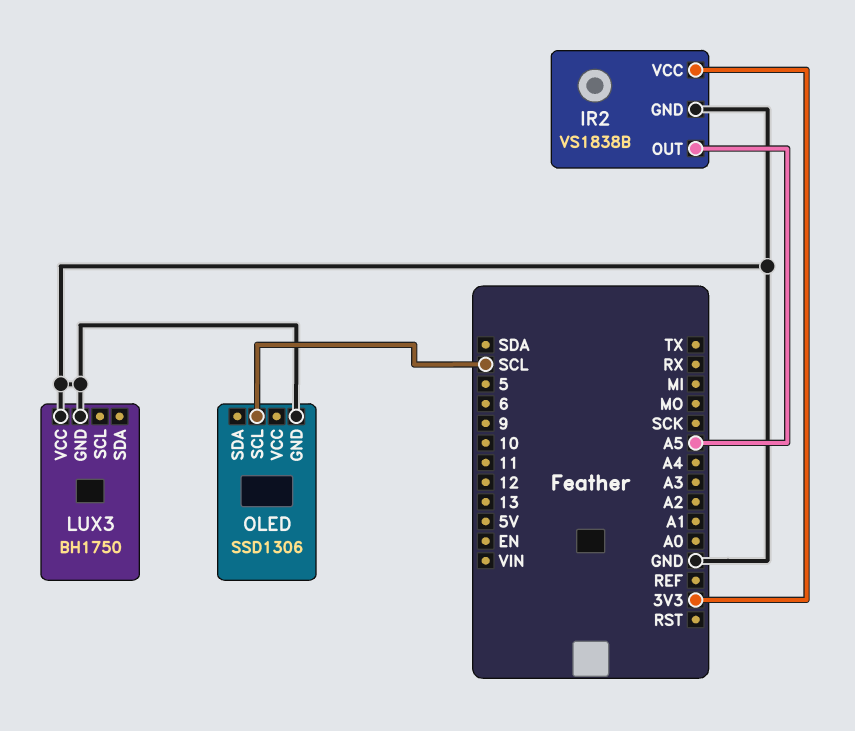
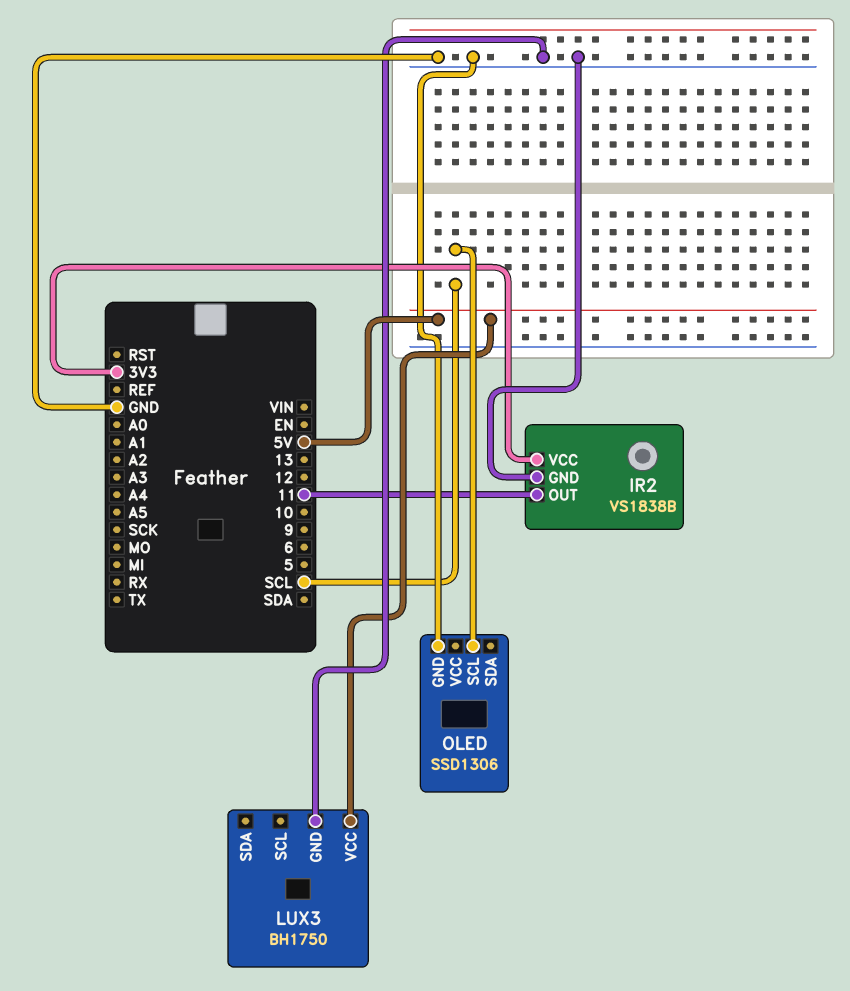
IR2 pin OUT: A5 -> 11
LUX3 pin VCC: GND -> 5V

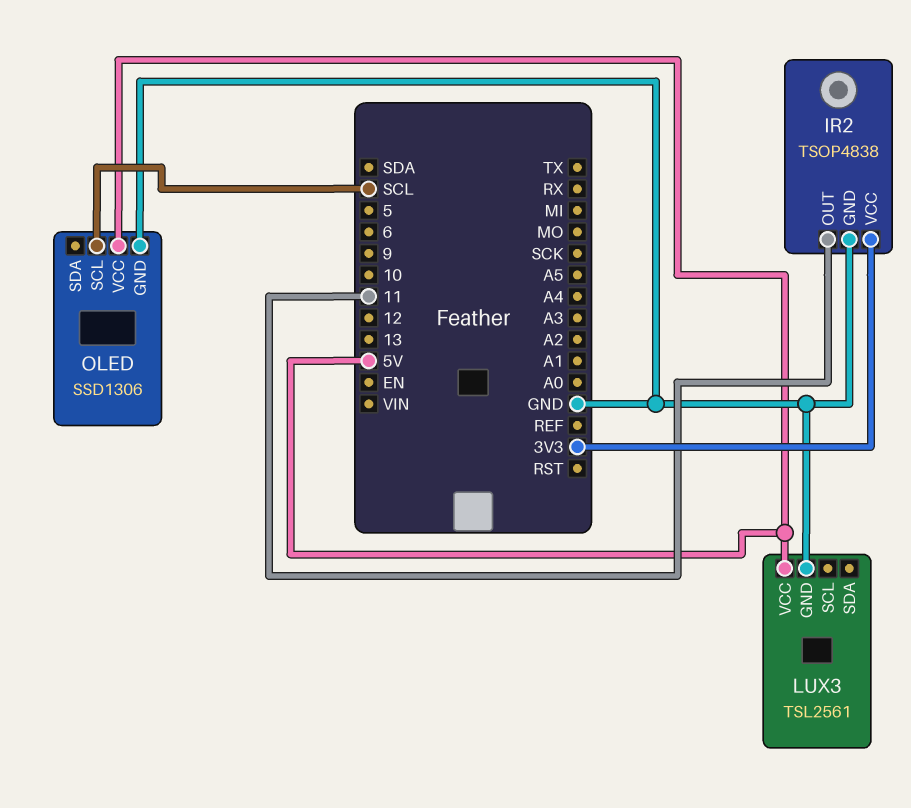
IR2: VS1838B -> TSOP4838
LUX3: BH1750 -> TSL2561
OLED pin VCC: none -> 5V

